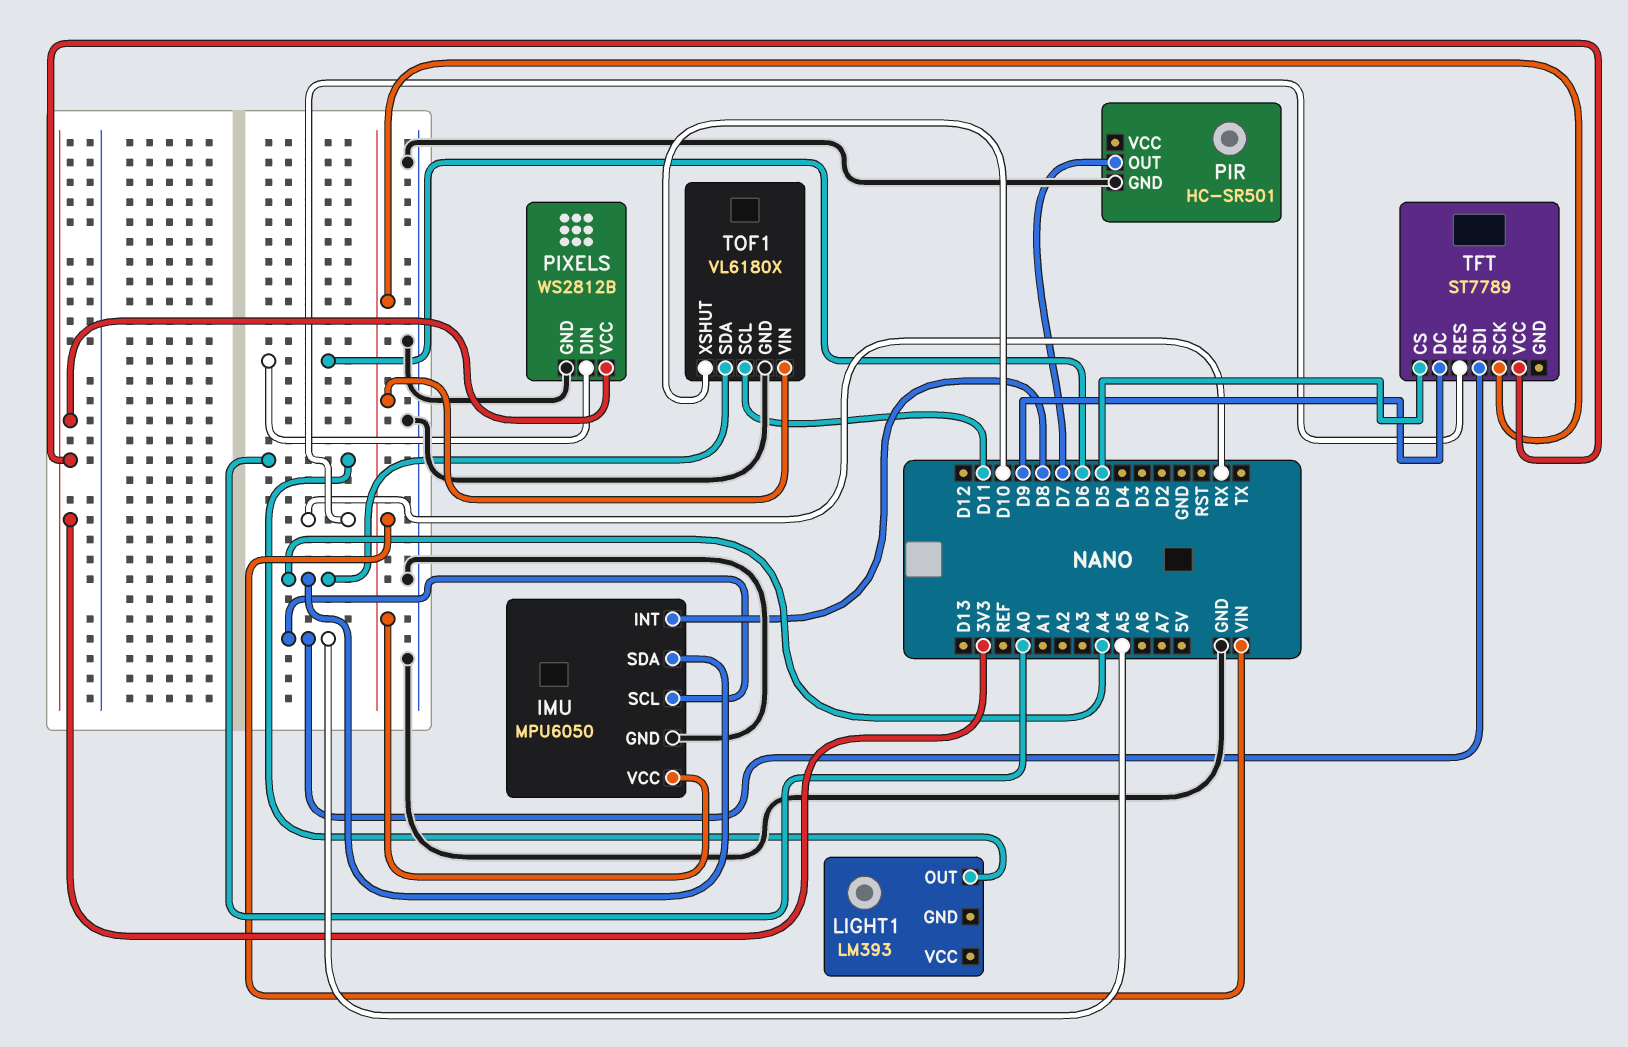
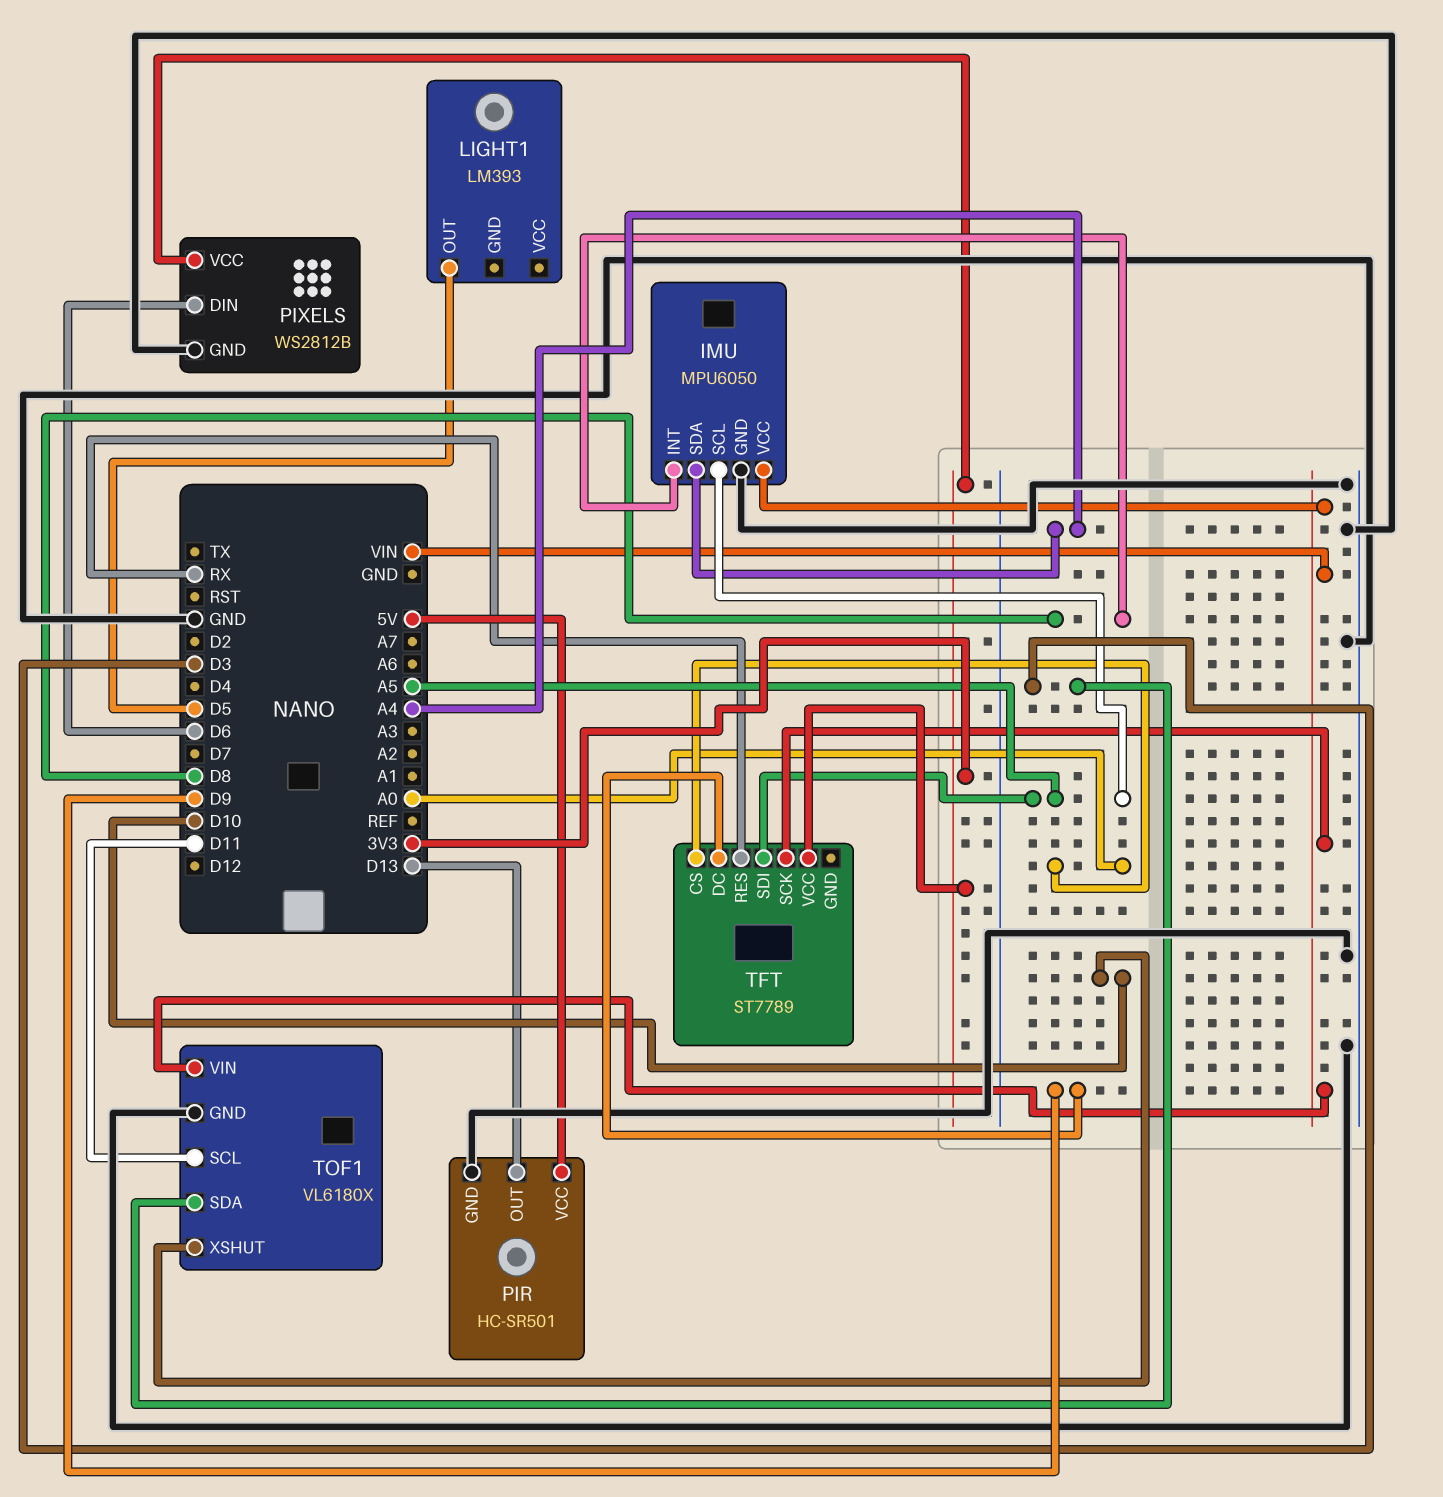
LIGHT1 pin OUT: A0 -> D5
PIR pin OUT: D7 -> D13
PIR pin VCC: none -> 5V
TFT pin CS: D5 -> A0
TOF1 pin SDA: A4 -> D3

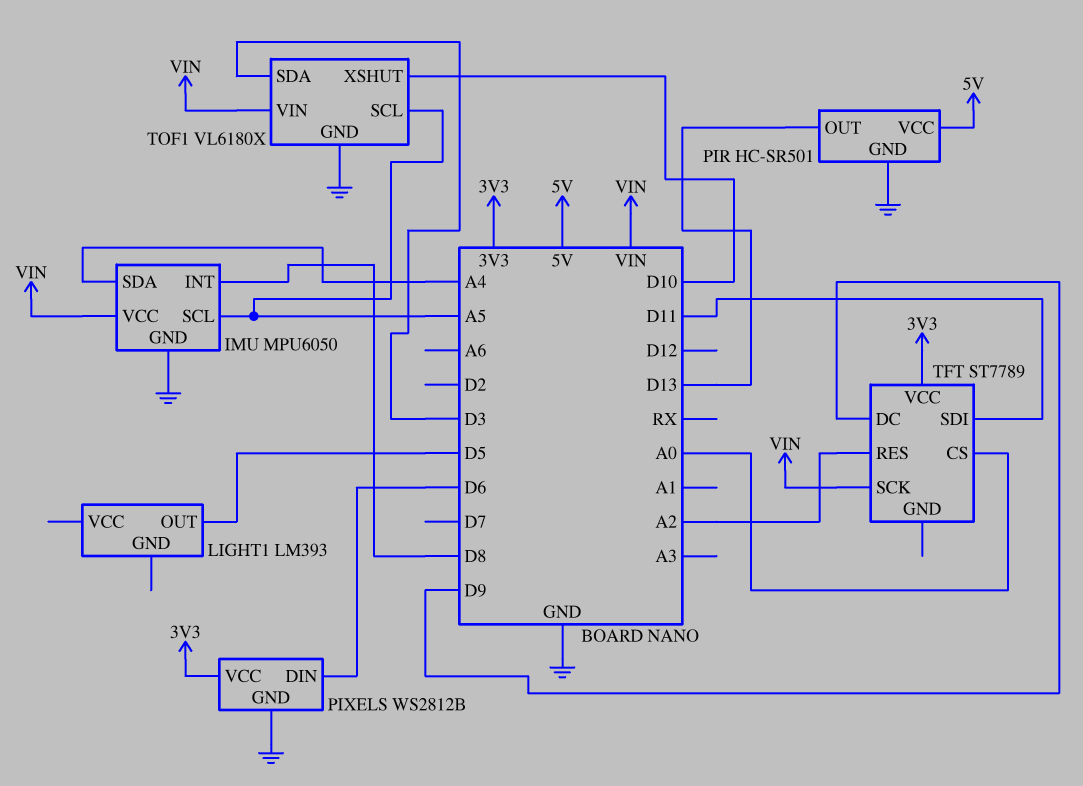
TFT pin RES: RX -> A2
TFT pin SDI: A5 -> D11
TOF1 pin SCL: D11 -> A5

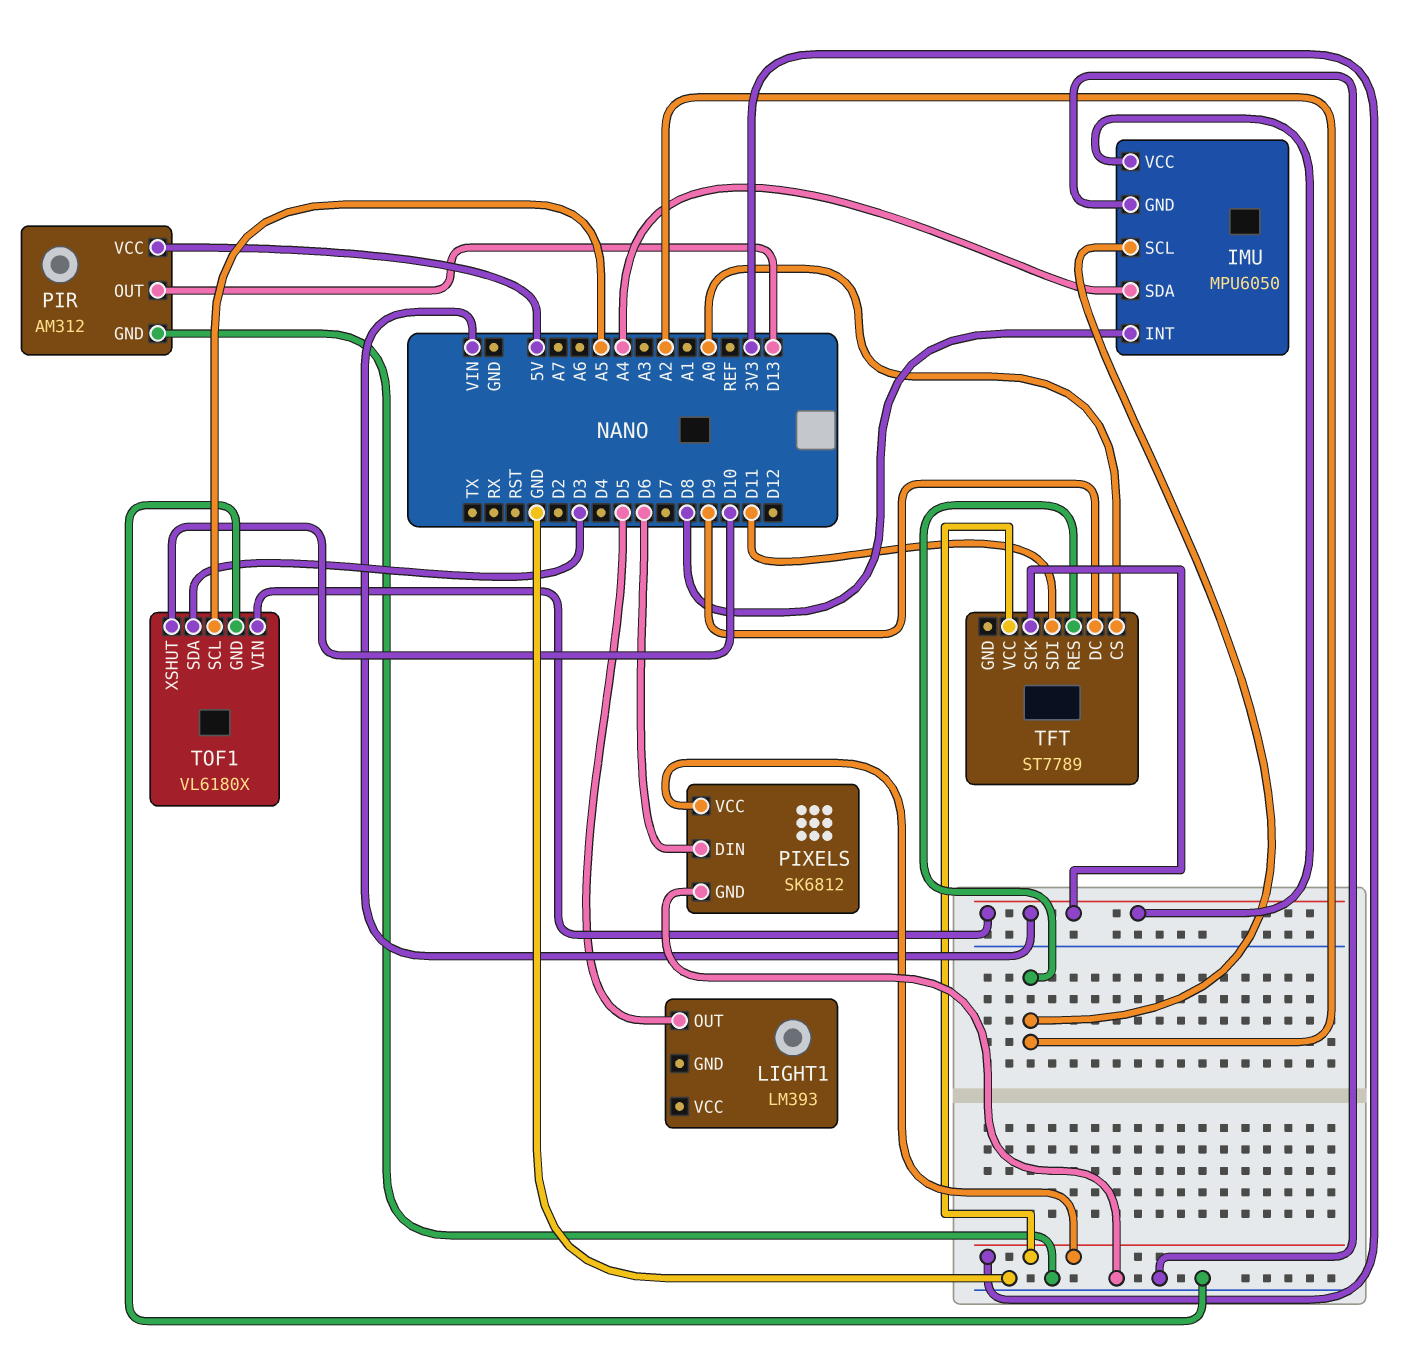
IMU pin SCL: A5 -> A2
PIR: HC-SR501 -> AM312
PIXELS: WS2812B -> SK6812

